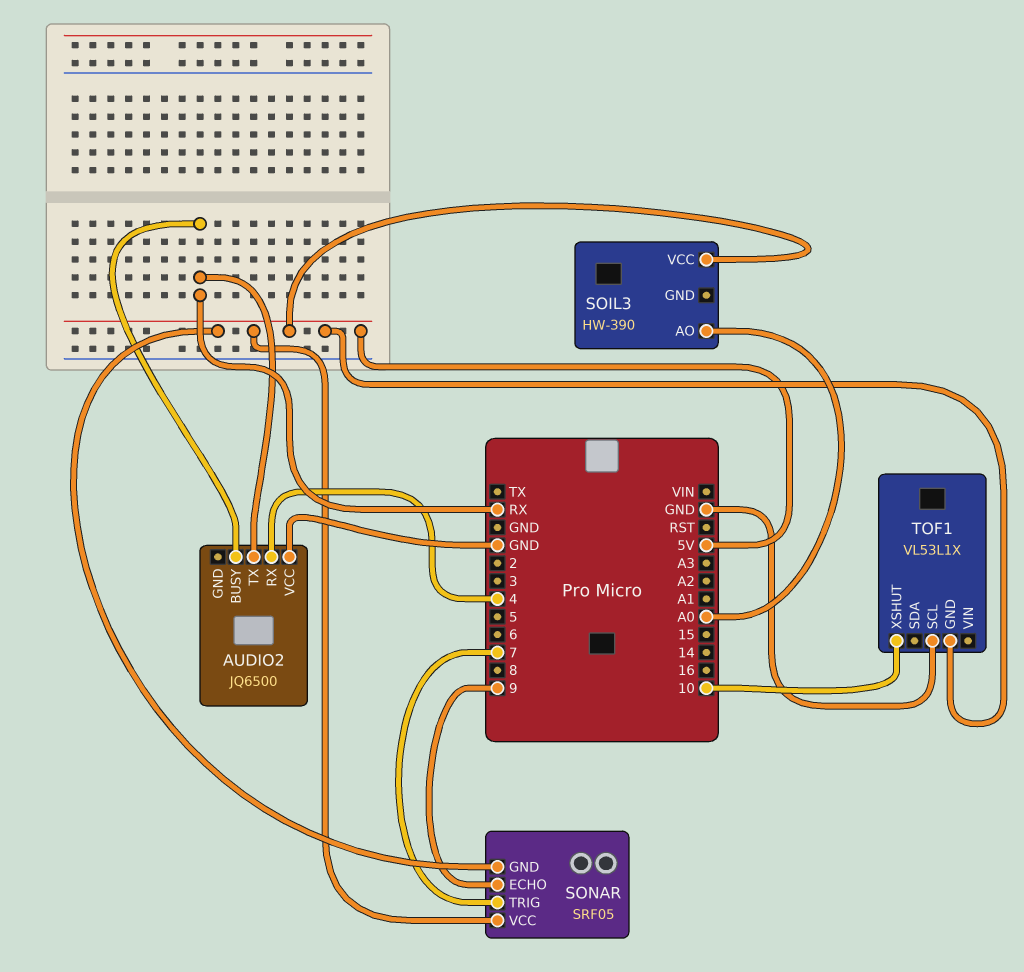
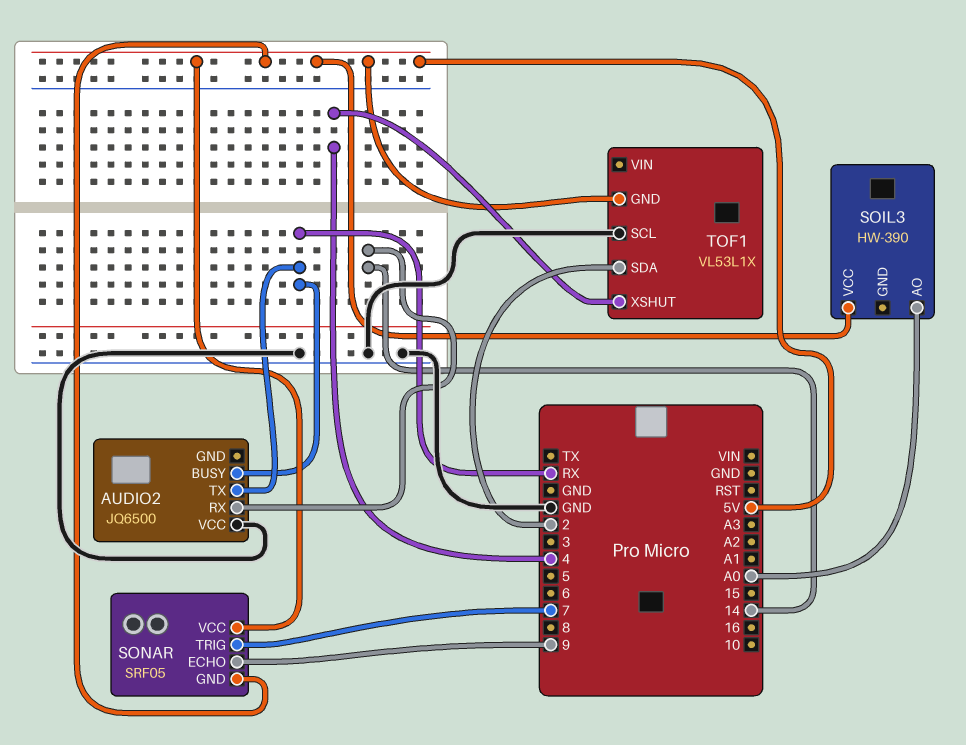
AUDIO2 pin RX: 4 -> 14
TOF1 pin SDA: none -> 2
TOF1 pin XSHUT: 10 -> 4

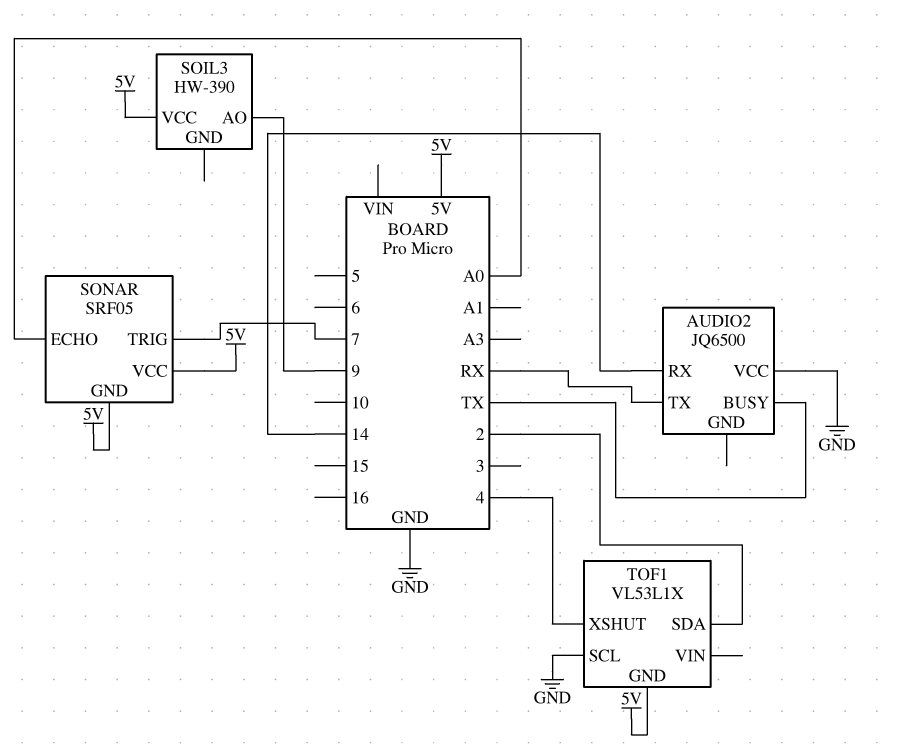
AUDIO2 pin BUSY: RX -> TX
SOIL3 pin AO: A0 -> 9
SONAR pin ECHO: 9 -> A0

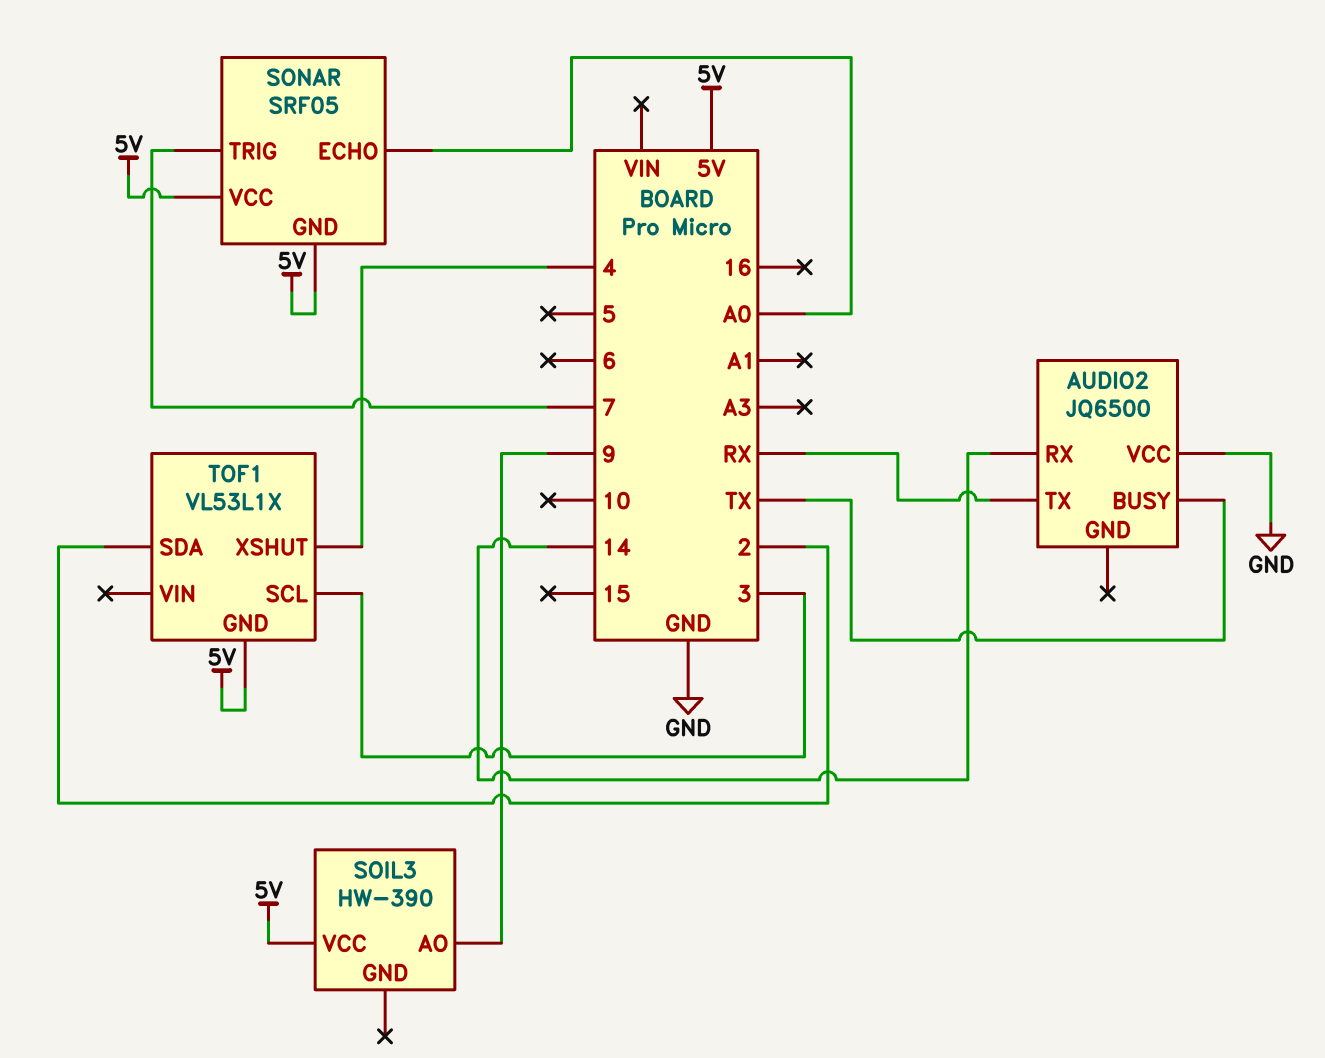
TOF1 pin SCL: GND -> 3

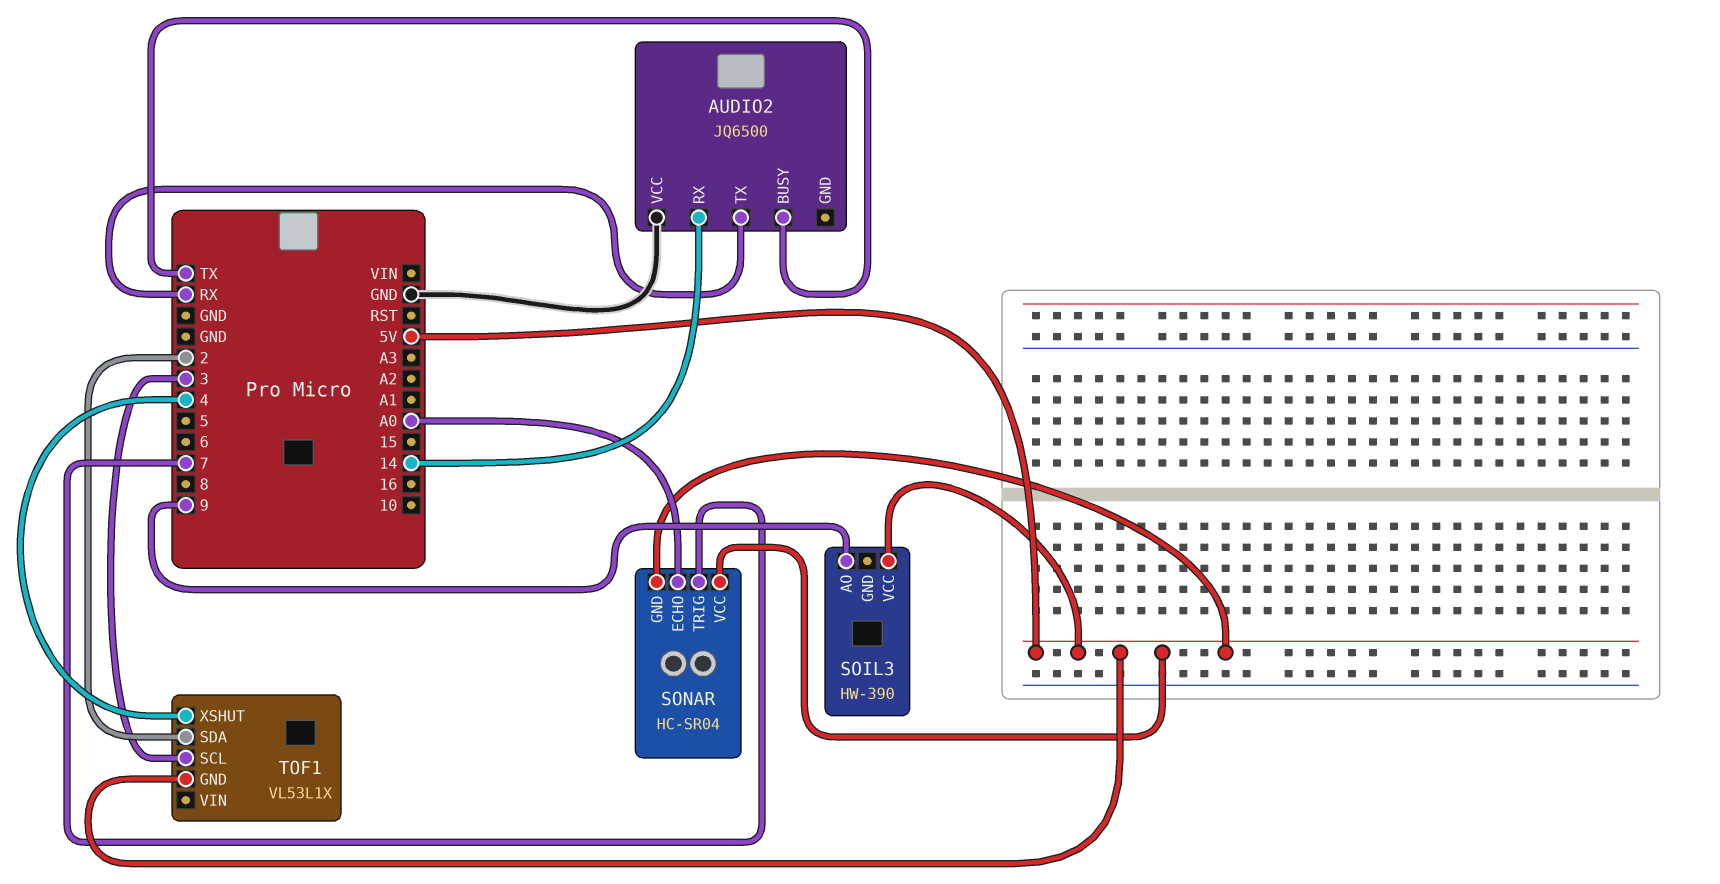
SONAR: SRF05 -> HC-SR04

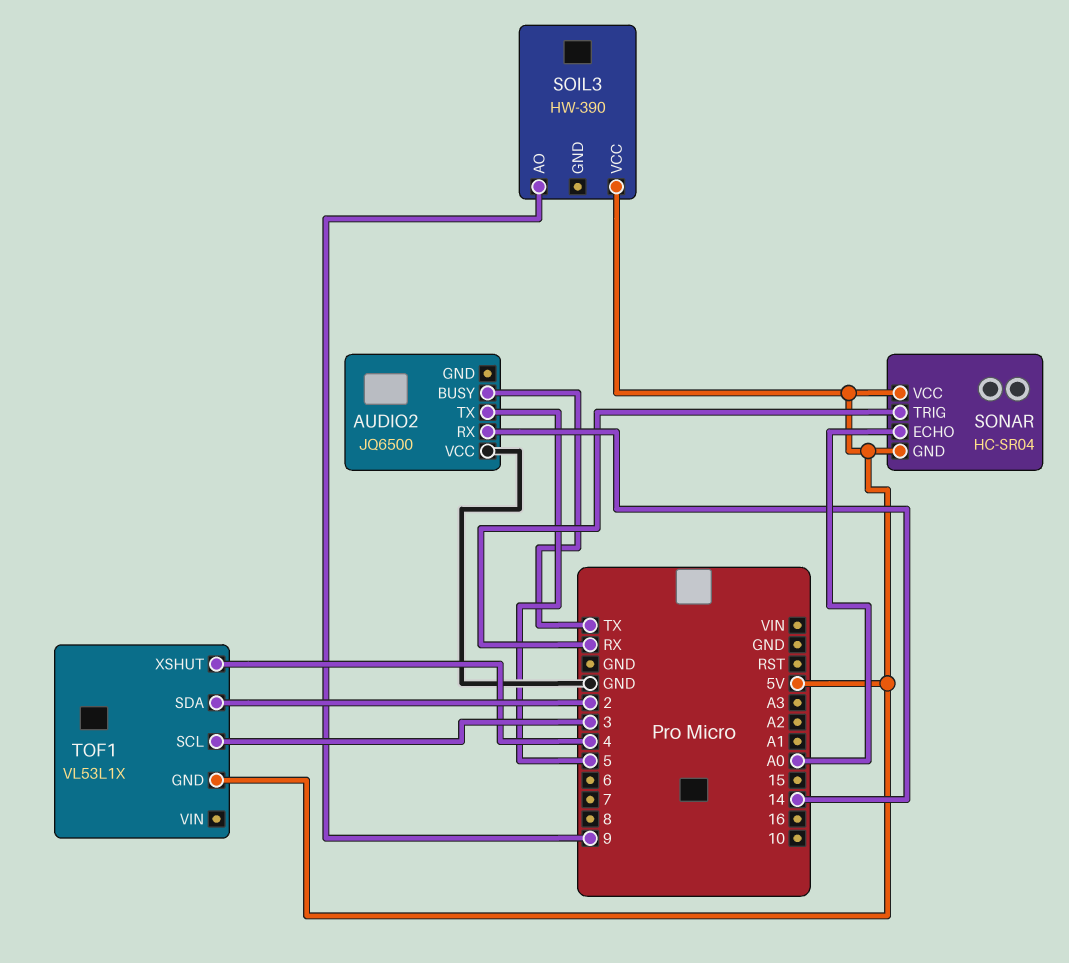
AUDIO2 pin TX: RX -> 5
SONAR pin TRIG: 7 -> RX

